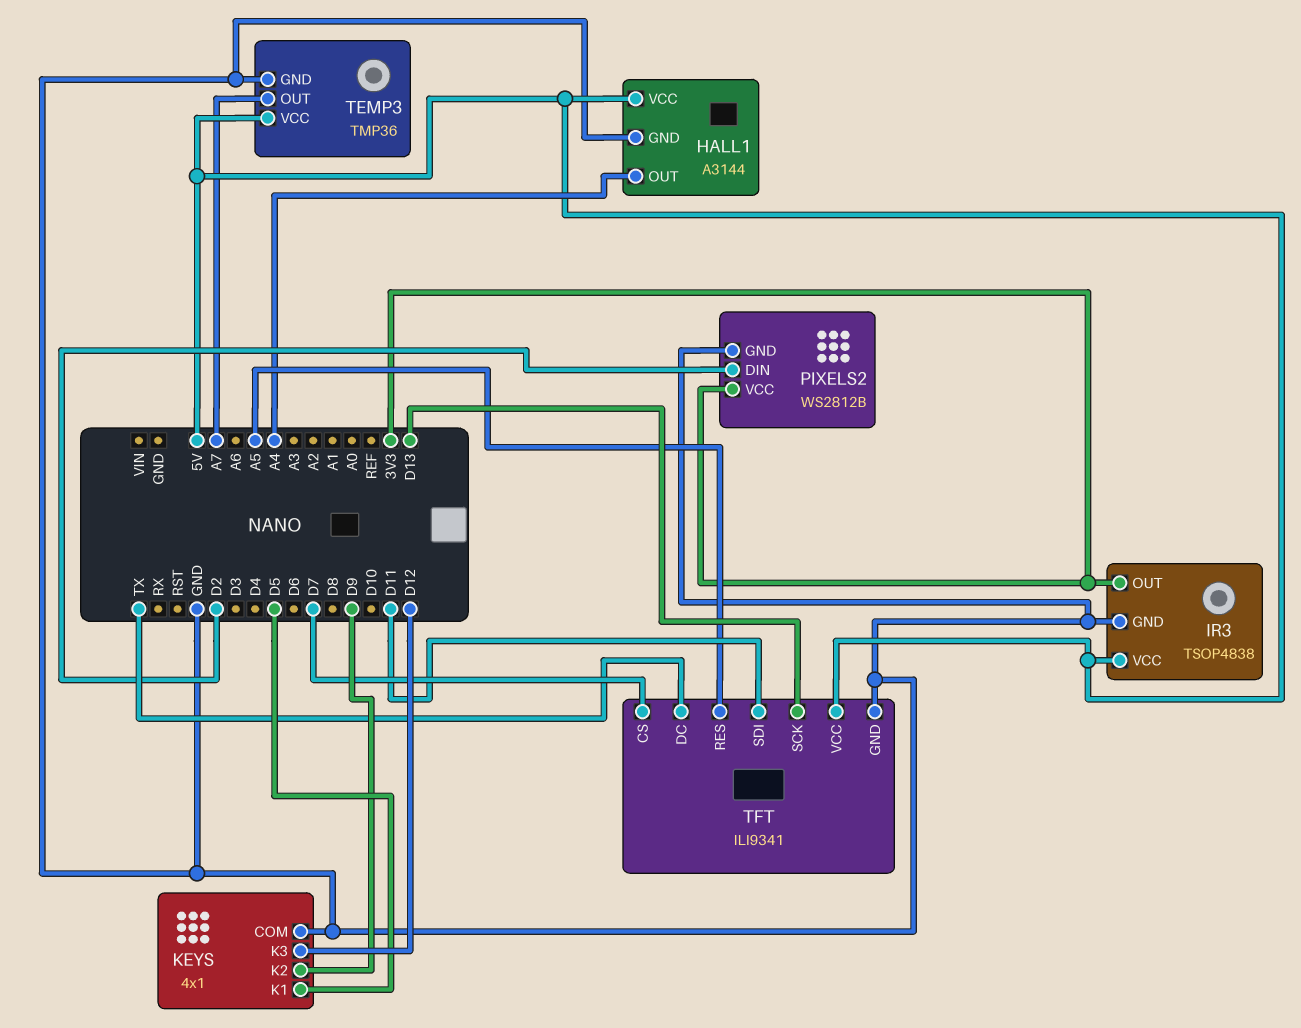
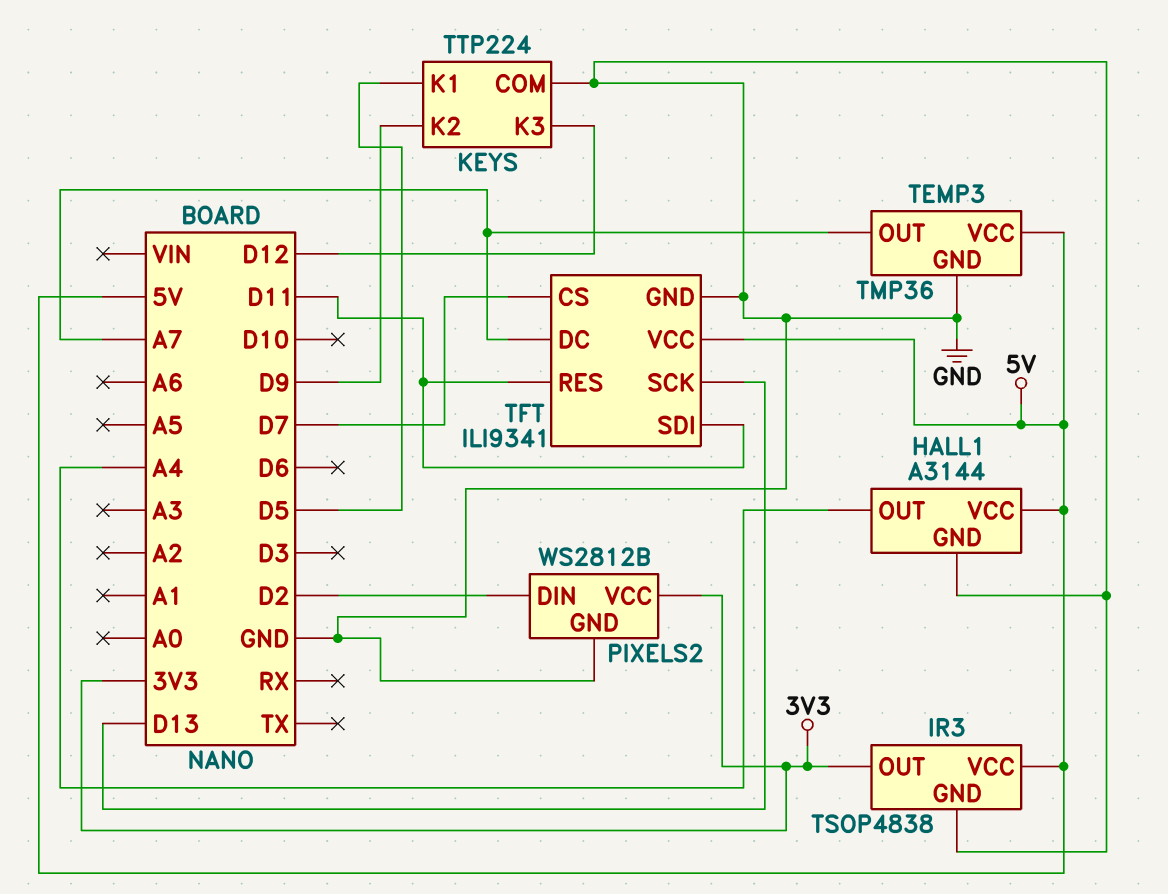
KEYS: 4x1 -> TTP224
TFT pin DC: TX -> A7
TFT pin RES: A5 -> D11

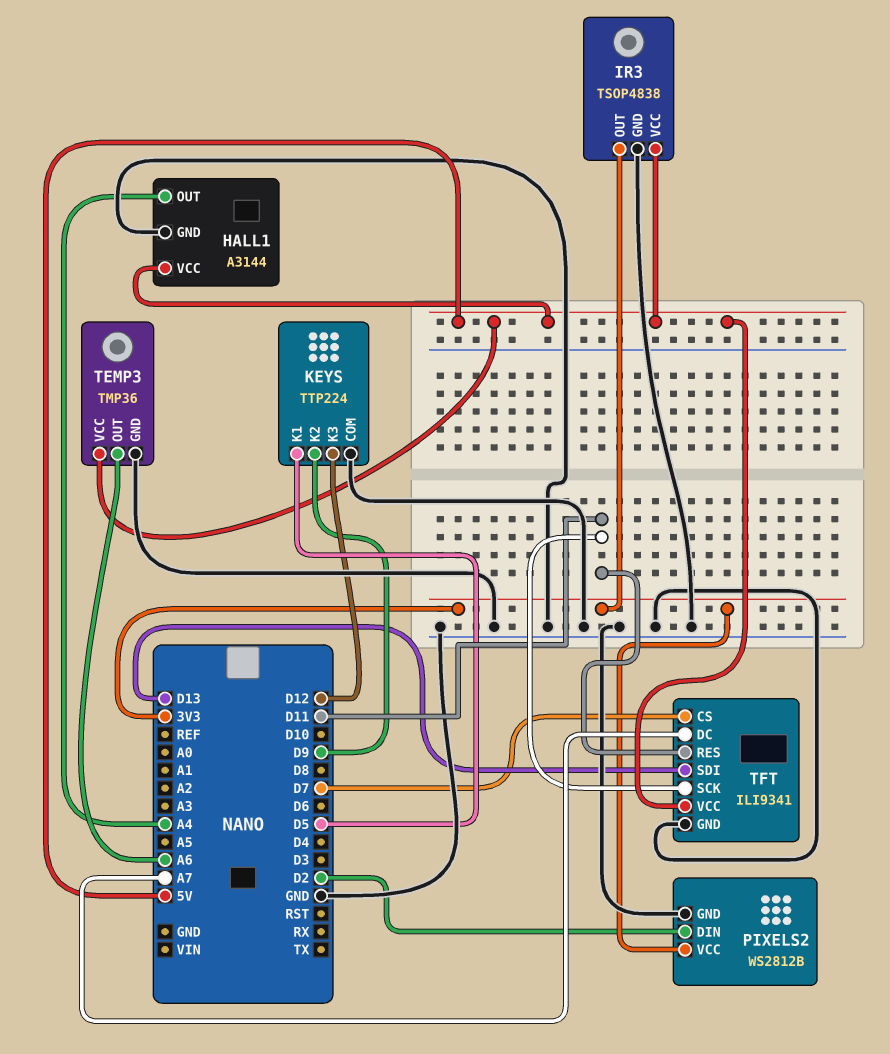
TEMP3 pin OUT: A7 -> A6
TFT pin SCK: D13 -> D11
TFT pin SDI: D11 -> D13

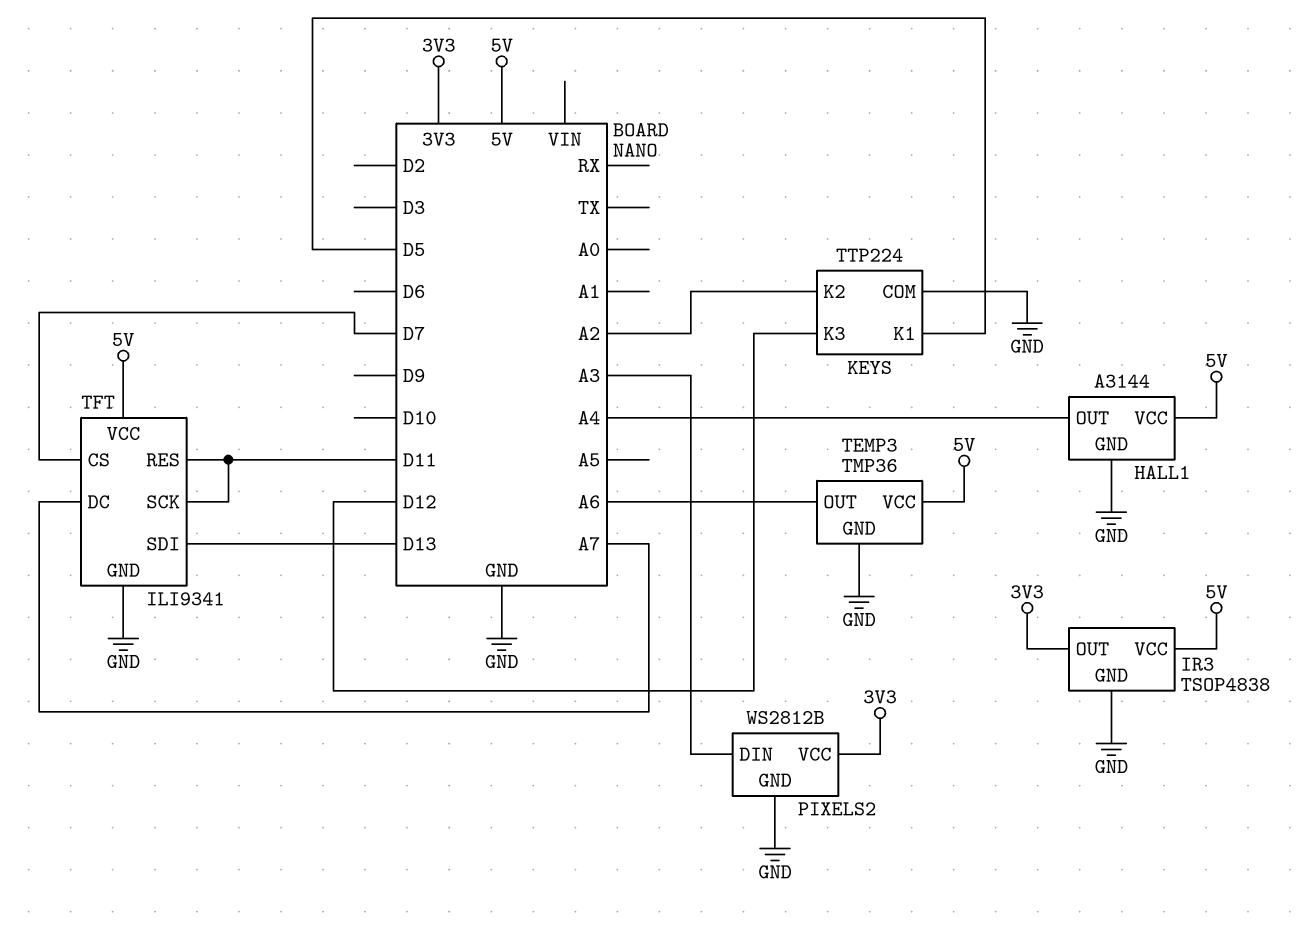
KEYS pin K2: D9 -> A2
PIXELS2 pin DIN: D2 -> A3

